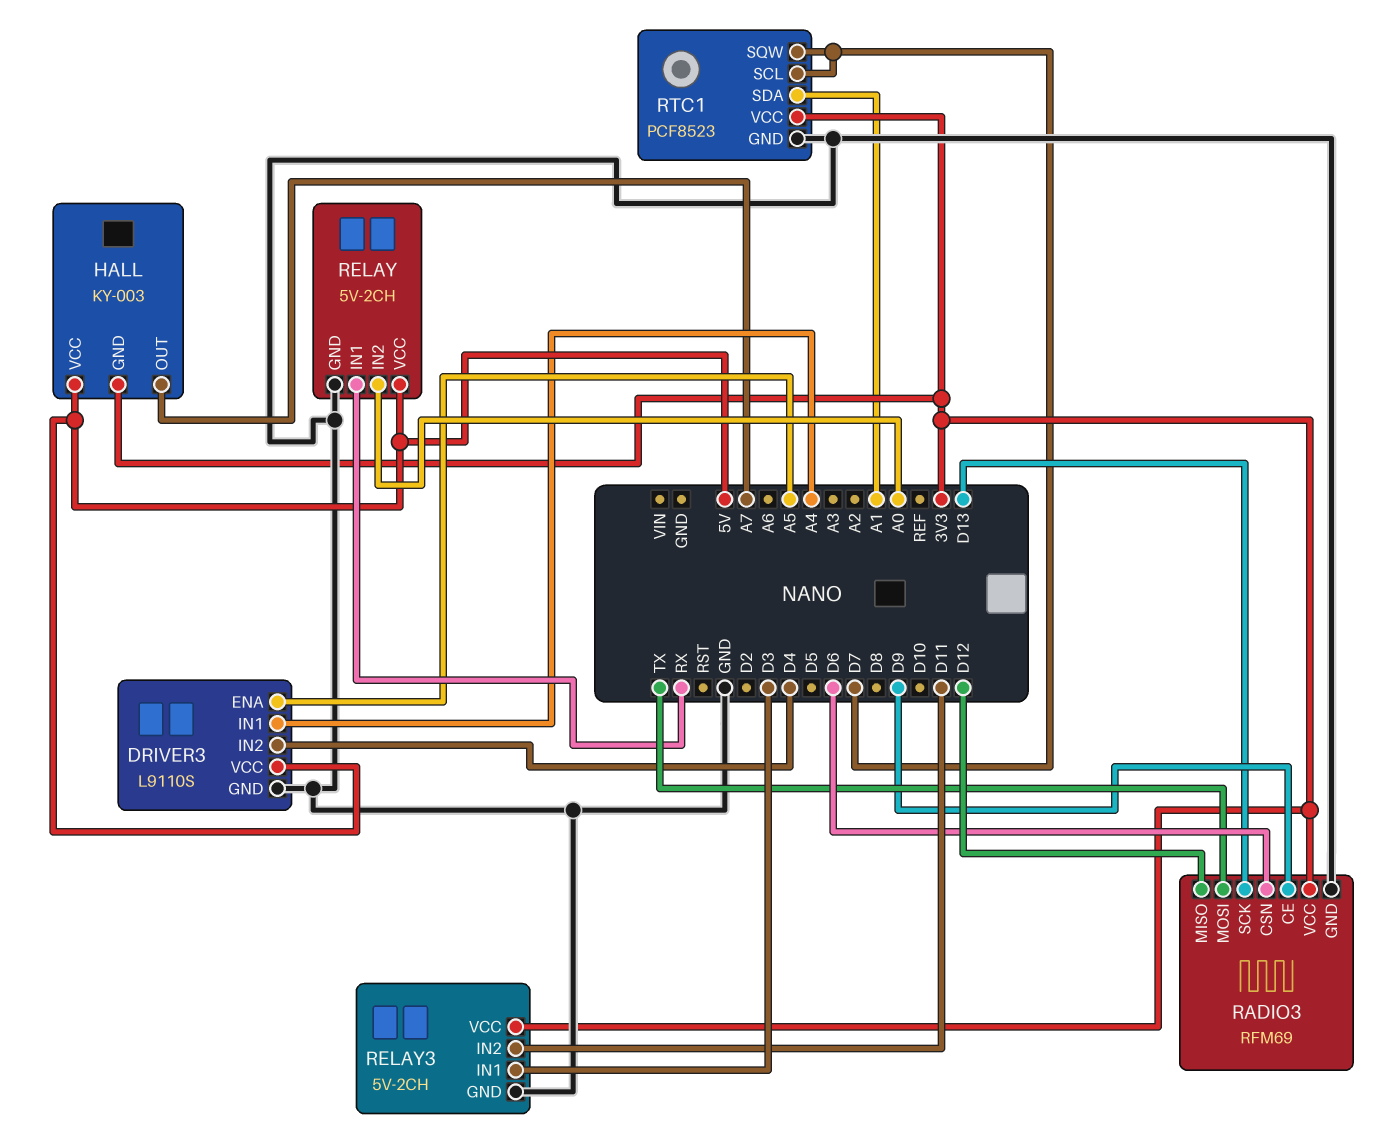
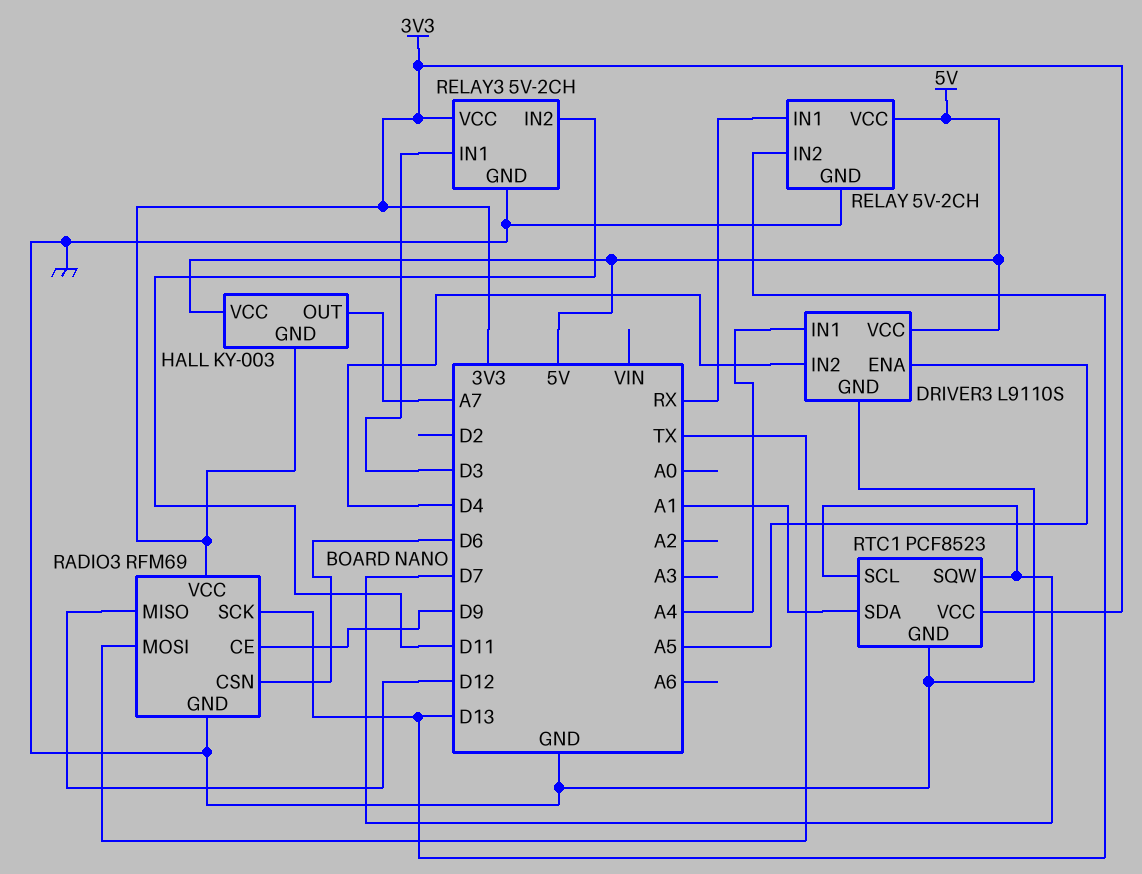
RELAY pin IN2: A0 -> D13

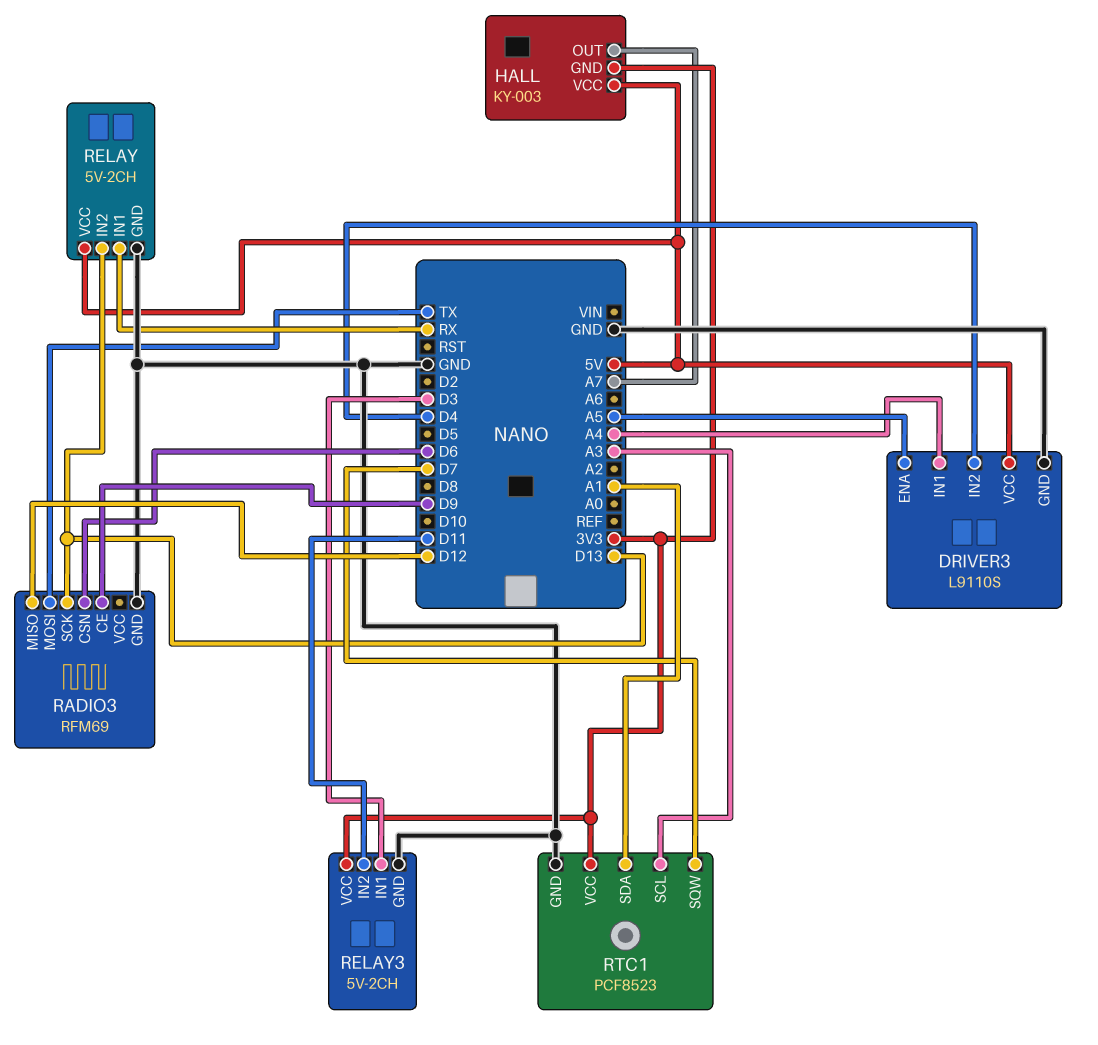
RADIO3 pin VCC: 3V3 -> none
RTC1 pin SCL: D7 -> A3

